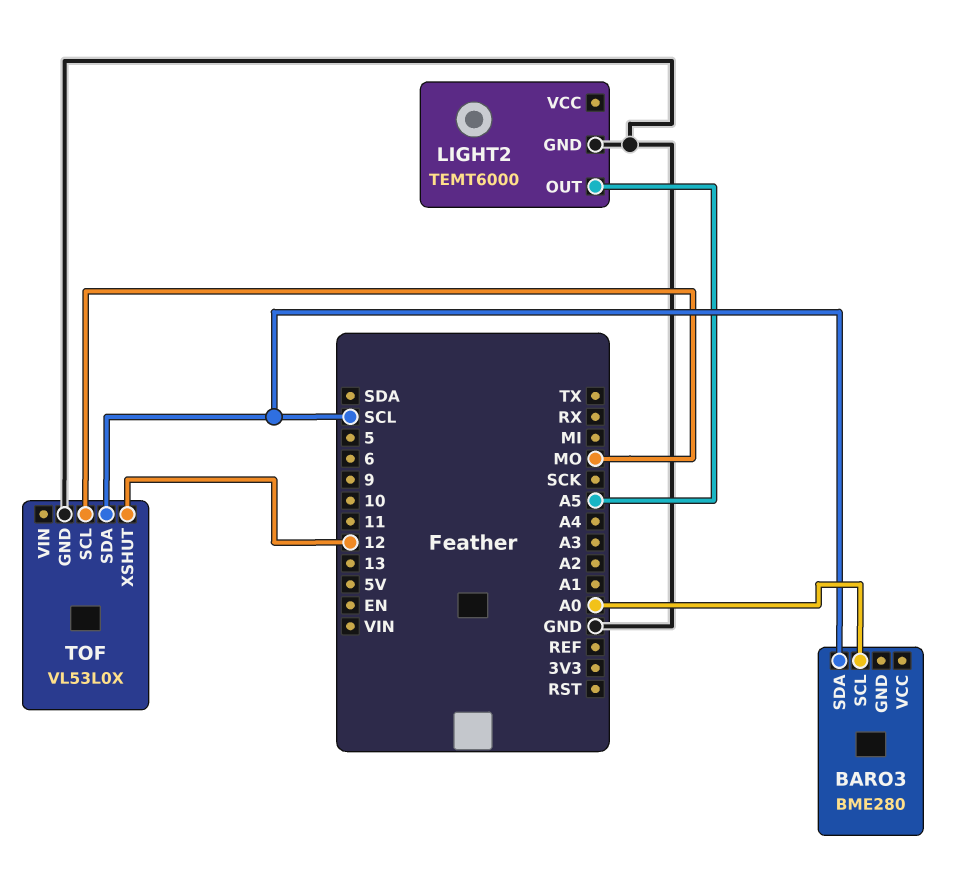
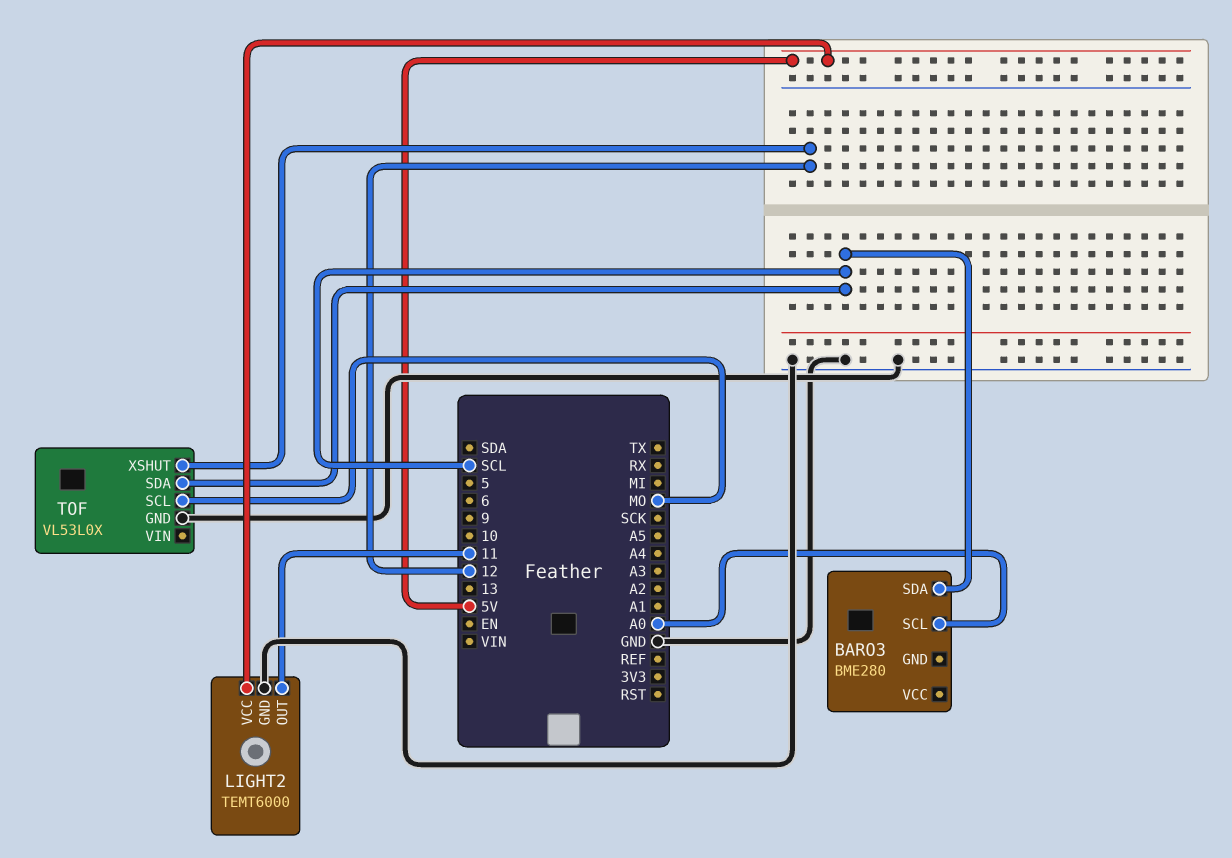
LIGHT2 pin OUT: A5 -> 11
LIGHT2 pin VCC: none -> 5V

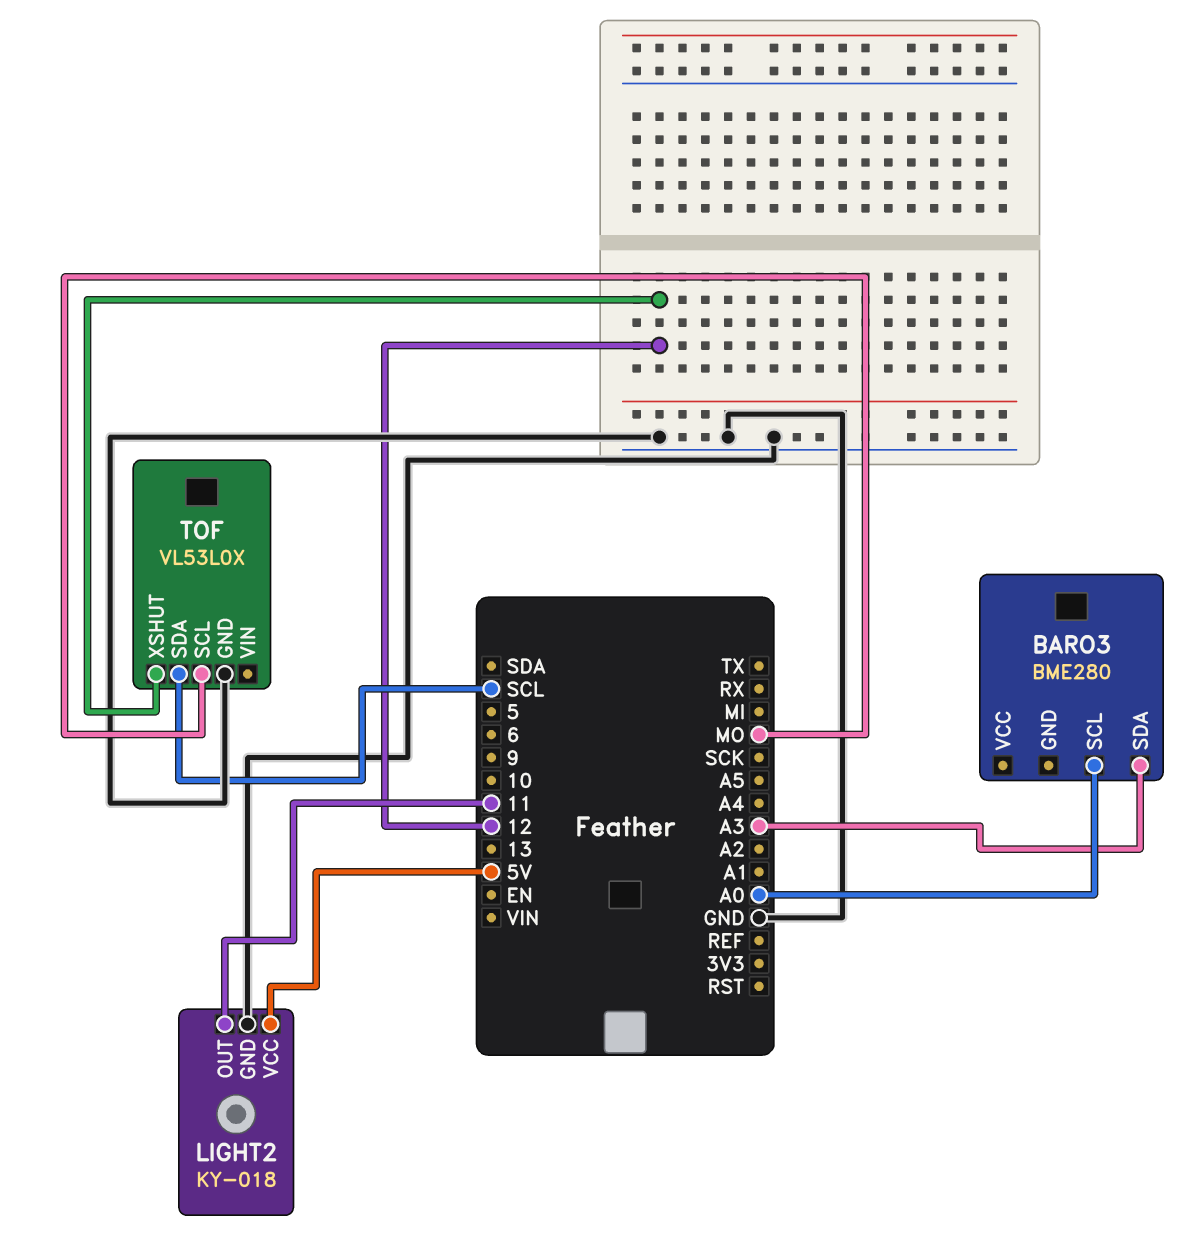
BARO3 pin SDA: SCL -> A3
LIGHT2: TEMT6000 -> KY-018

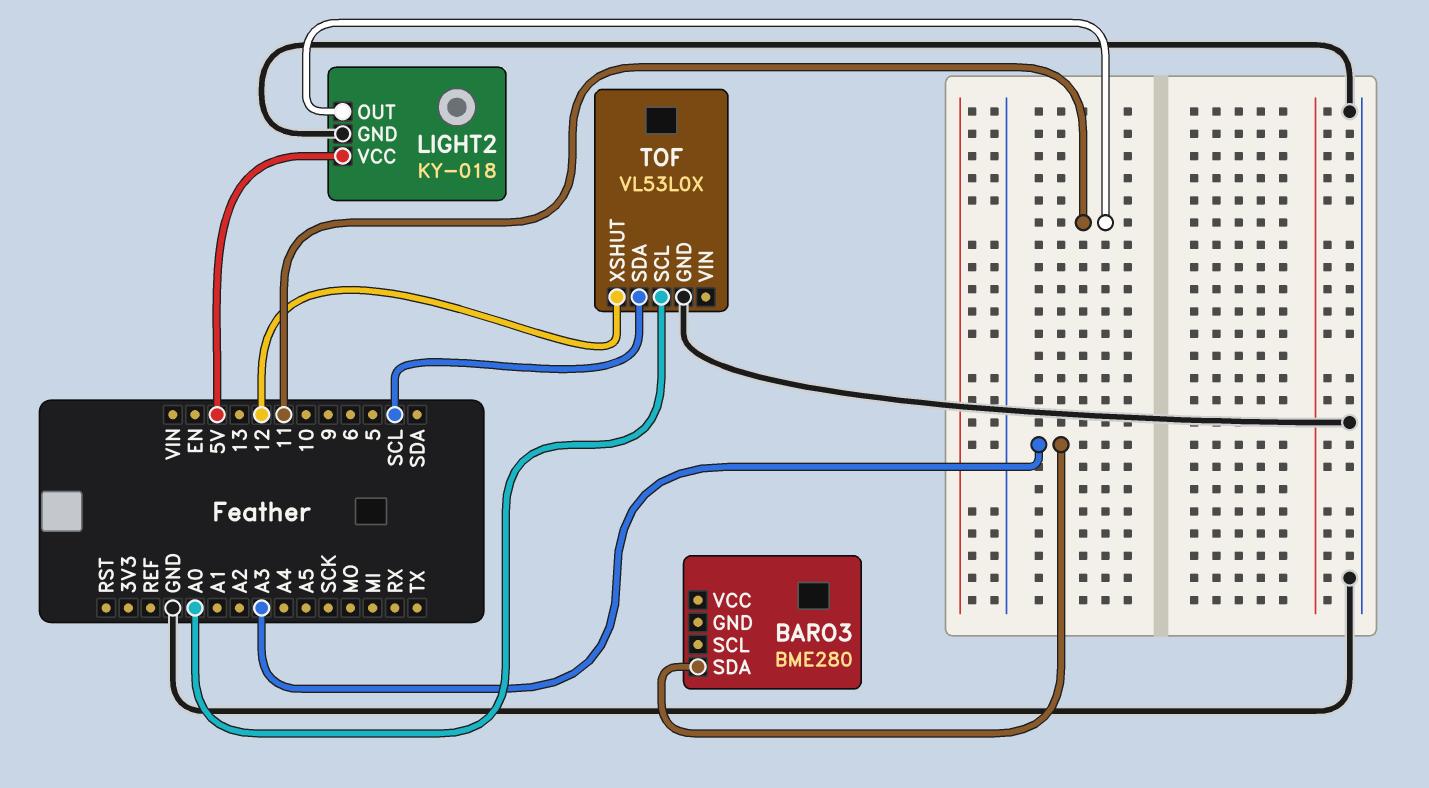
BARO3 pin SCL: A0 -> none
TOF pin SCL: MO -> A0

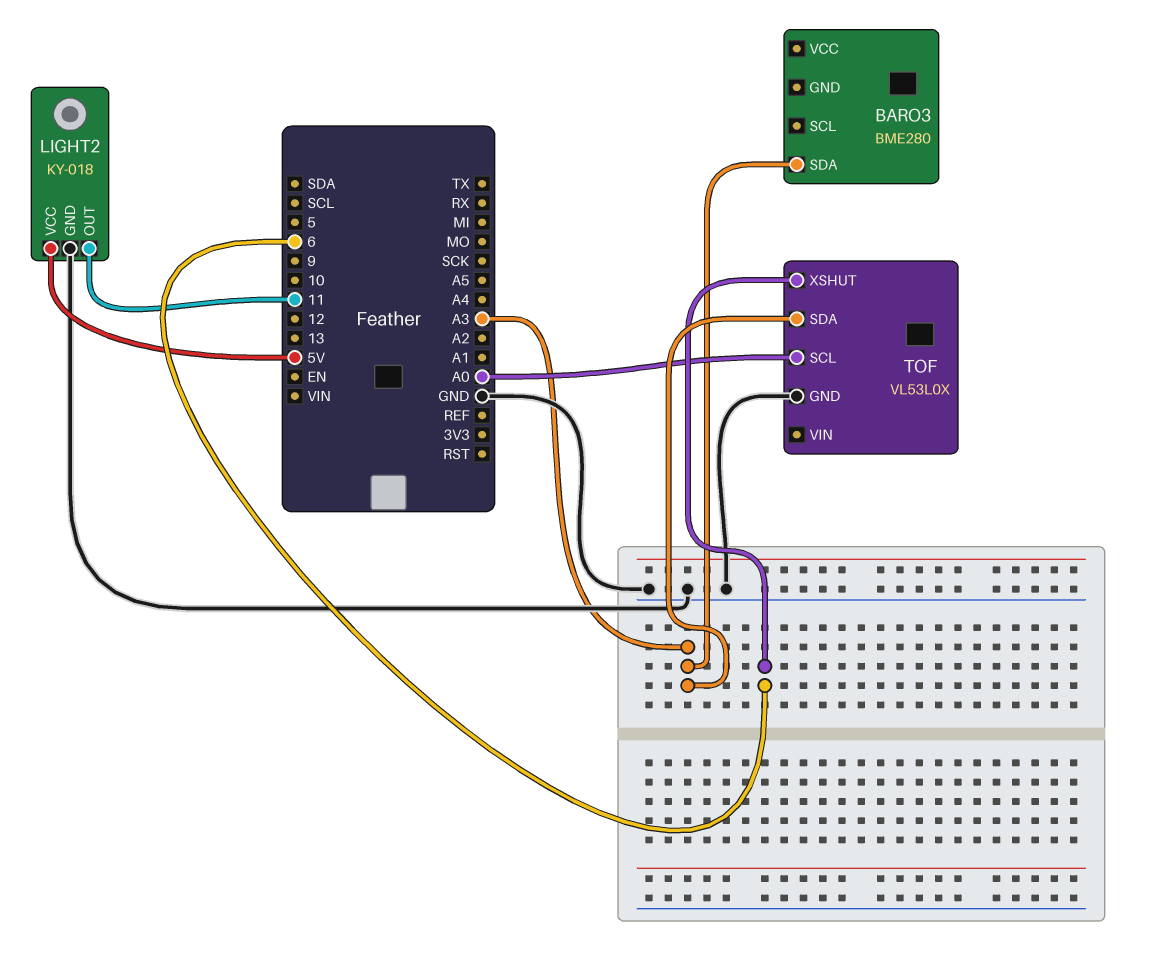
TOF pin SDA: SCL -> A3
TOF pin XSHUT: 12 -> 6

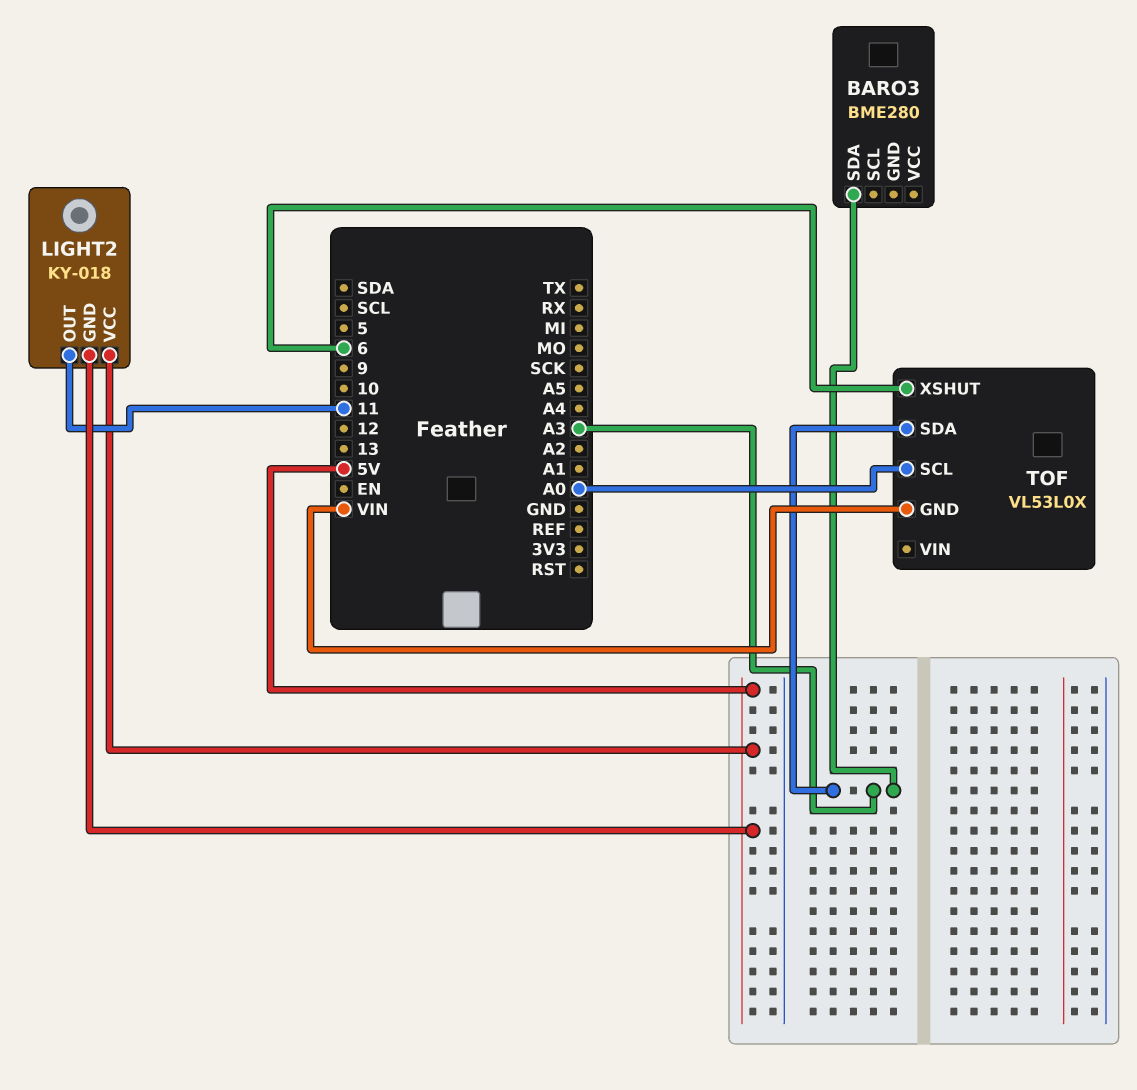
LIGHT2 pin GND: GND -> 5V
TOF pin GND: GND -> VIN

